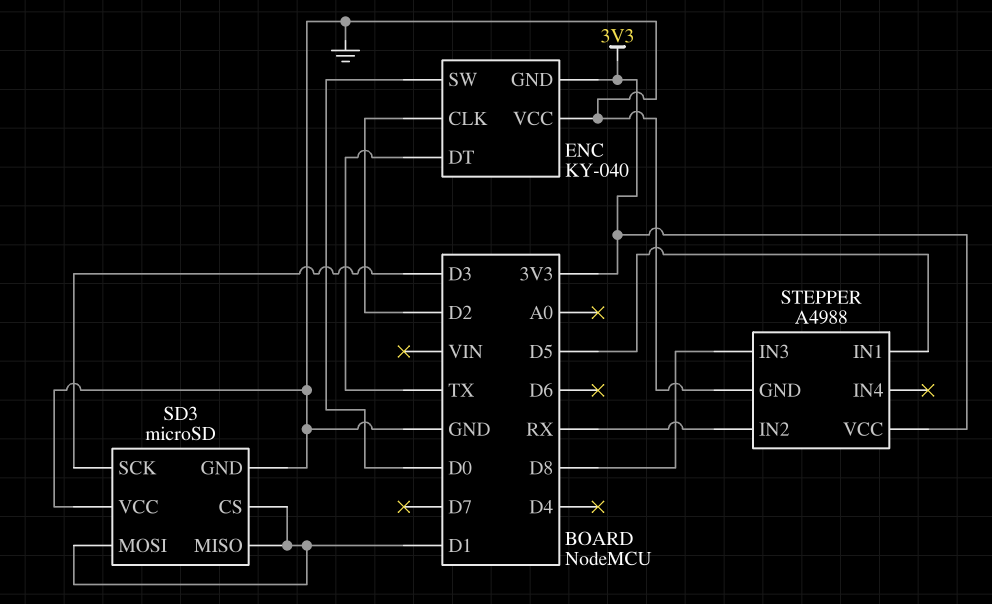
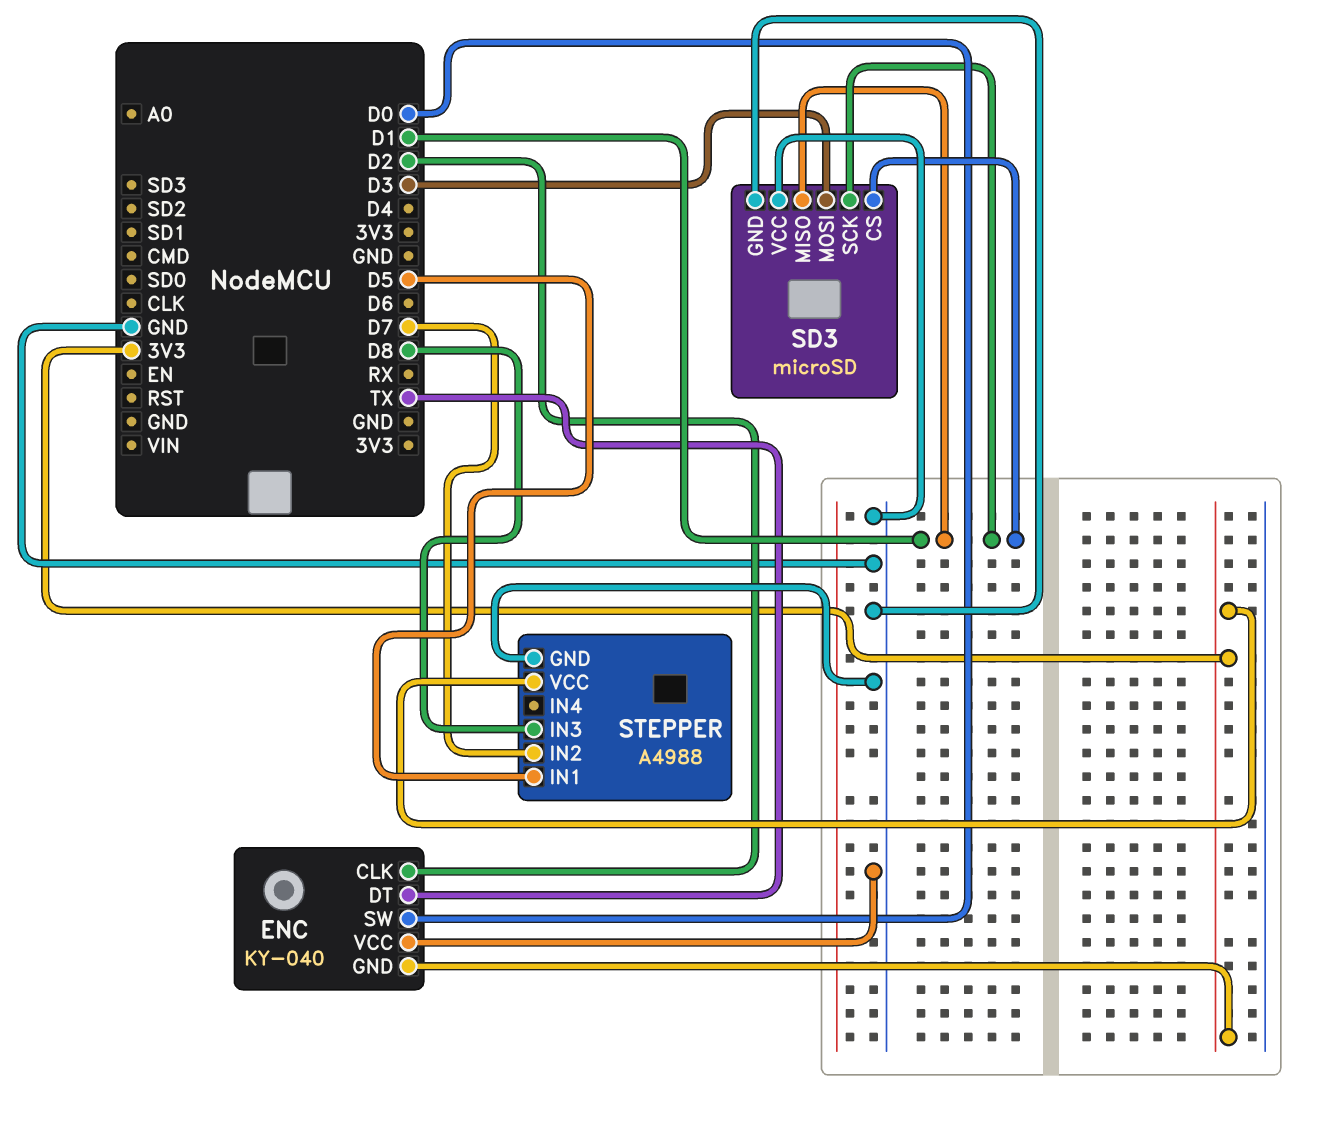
SD3 pin MOSI: D1 -> D3
SD3 pin SCK: D3 -> D1
STEPPER pin IN2: RX -> D7

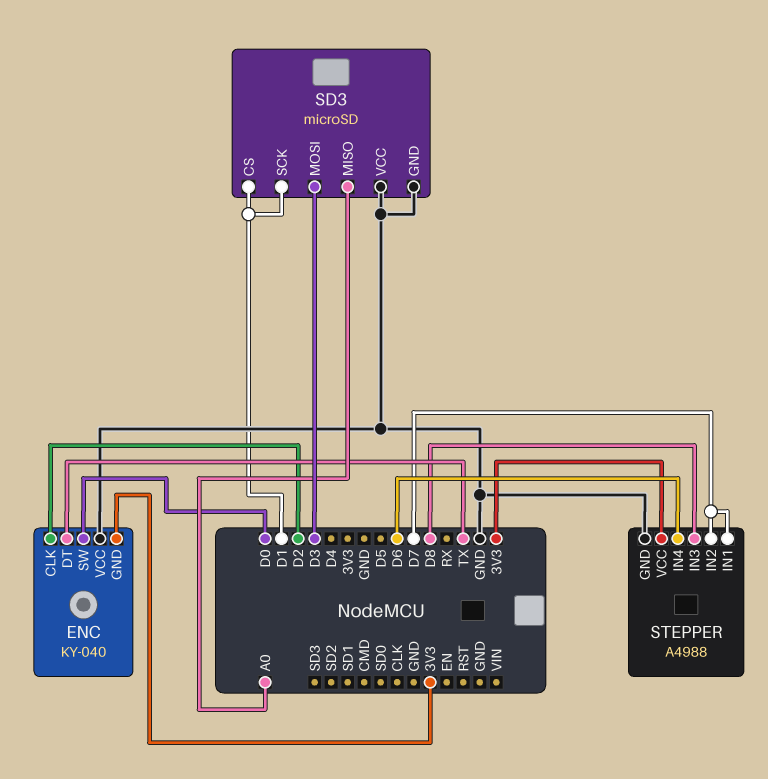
SD3 pin MISO: D1 -> A0
STEPPER pin IN1: D5 -> D7
STEPPER pin IN4: none -> D6

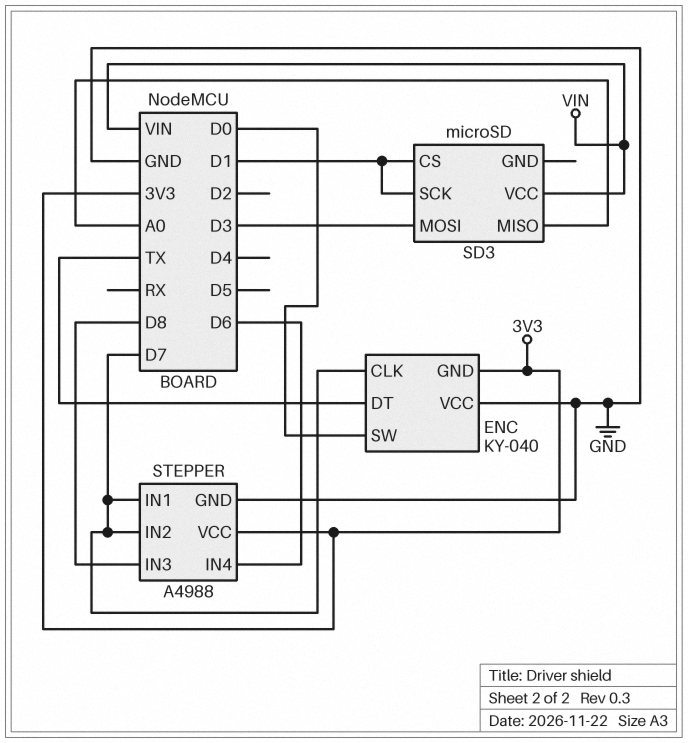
ENC pin CLK: D2 -> D7
SD3 pin GND: GND -> none
SD3 pin VCC: GND -> VIN

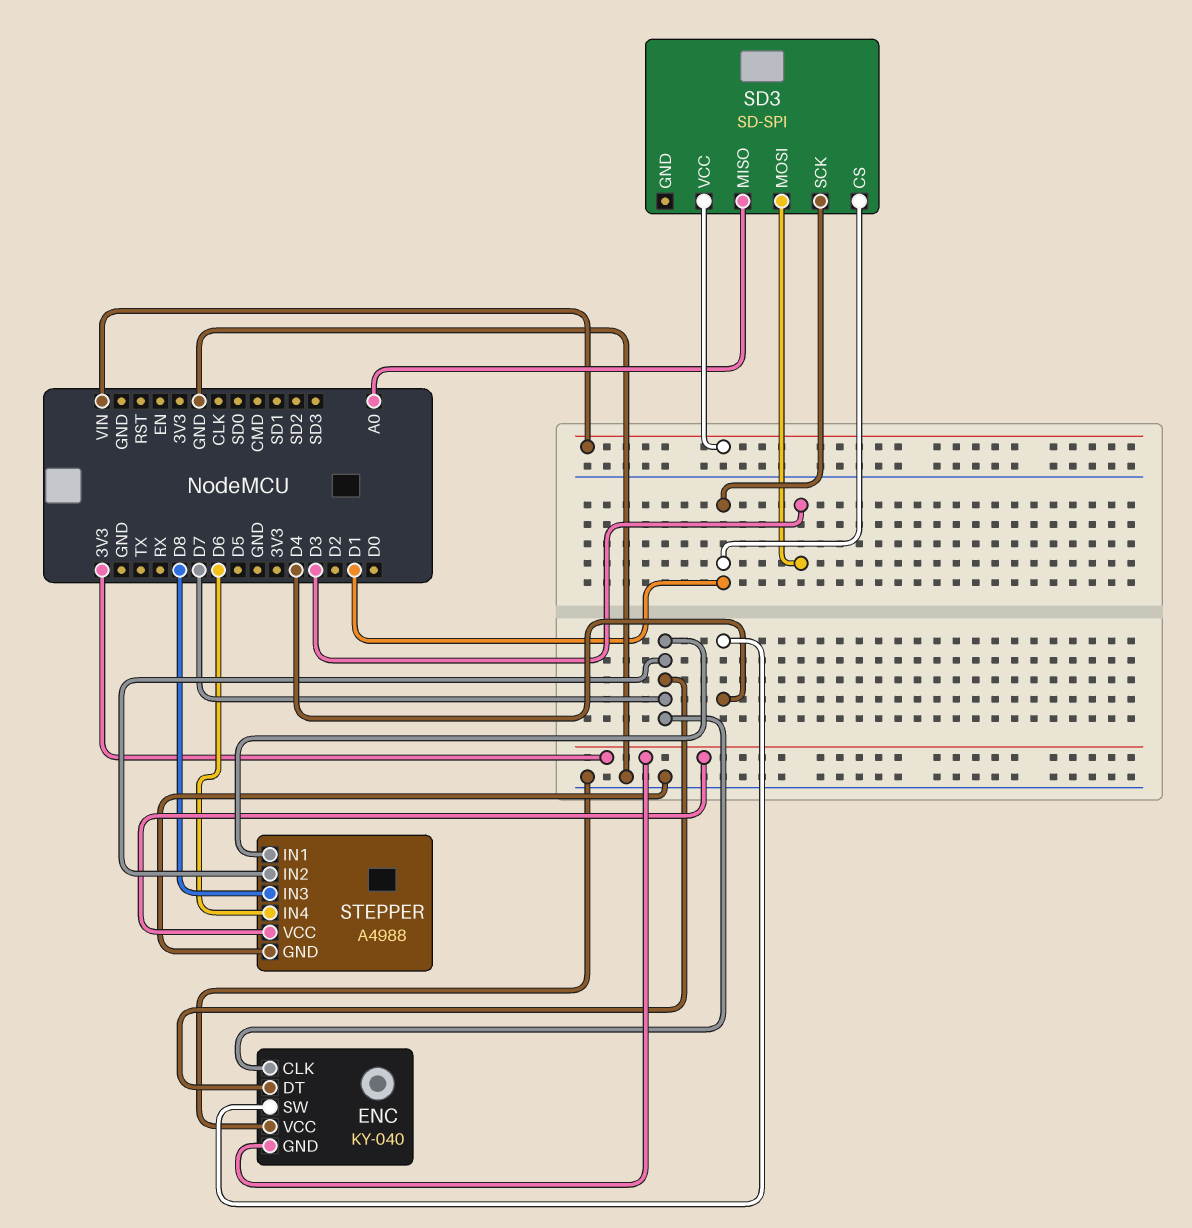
ENC pin DT: TX -> D7
ENC pin SW: D0 -> D4
SD3: microSD -> SD-SPI

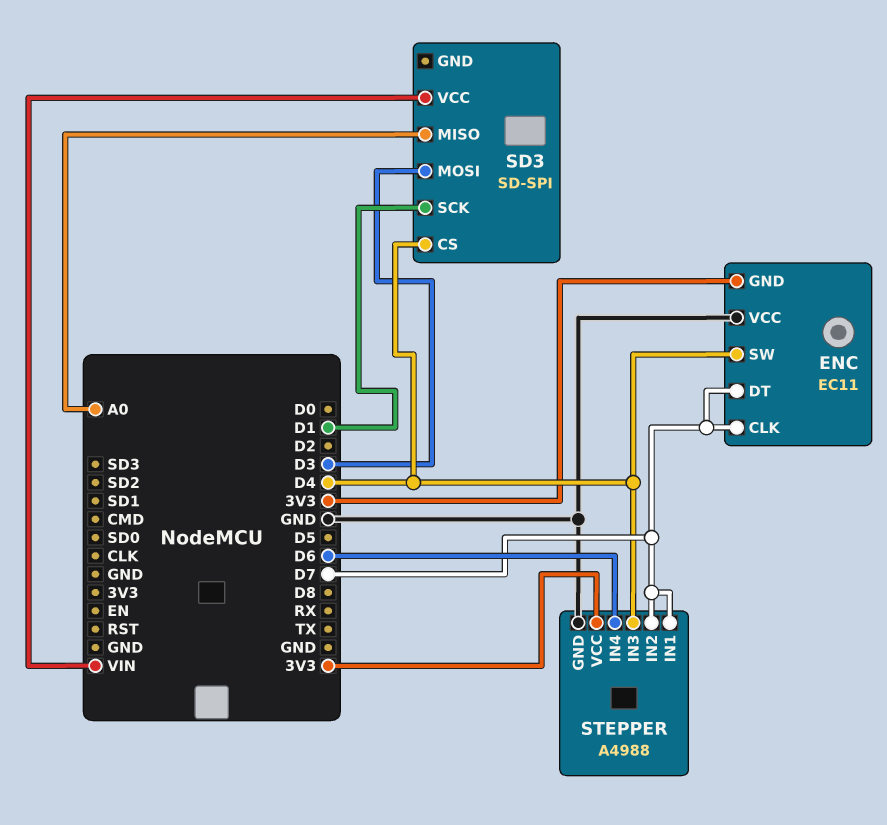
ENC: KY-040 -> EC11
SD3 pin CS: D1 -> D4
STEPPER pin IN3: D8 -> D4

